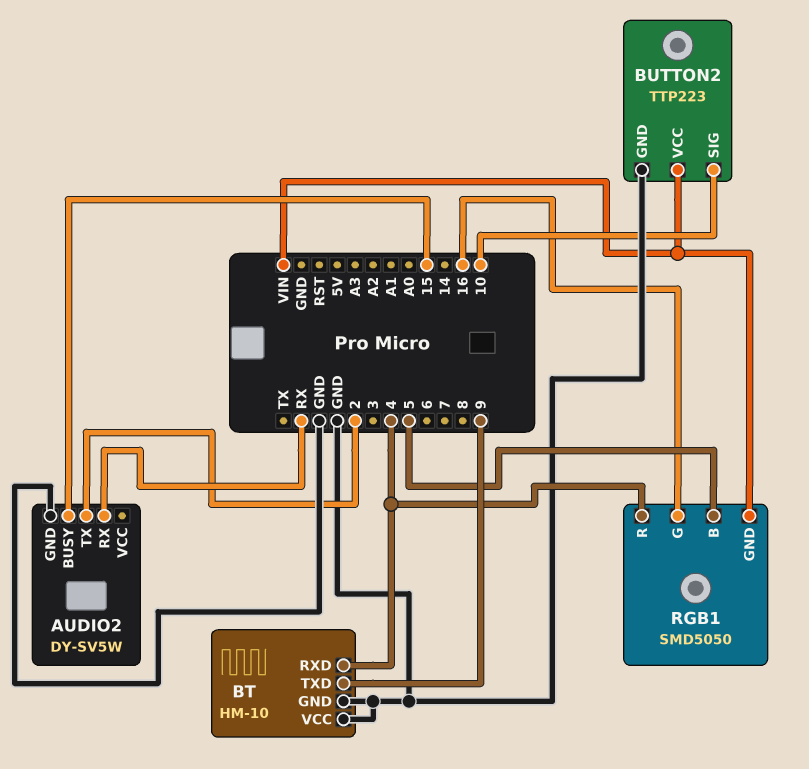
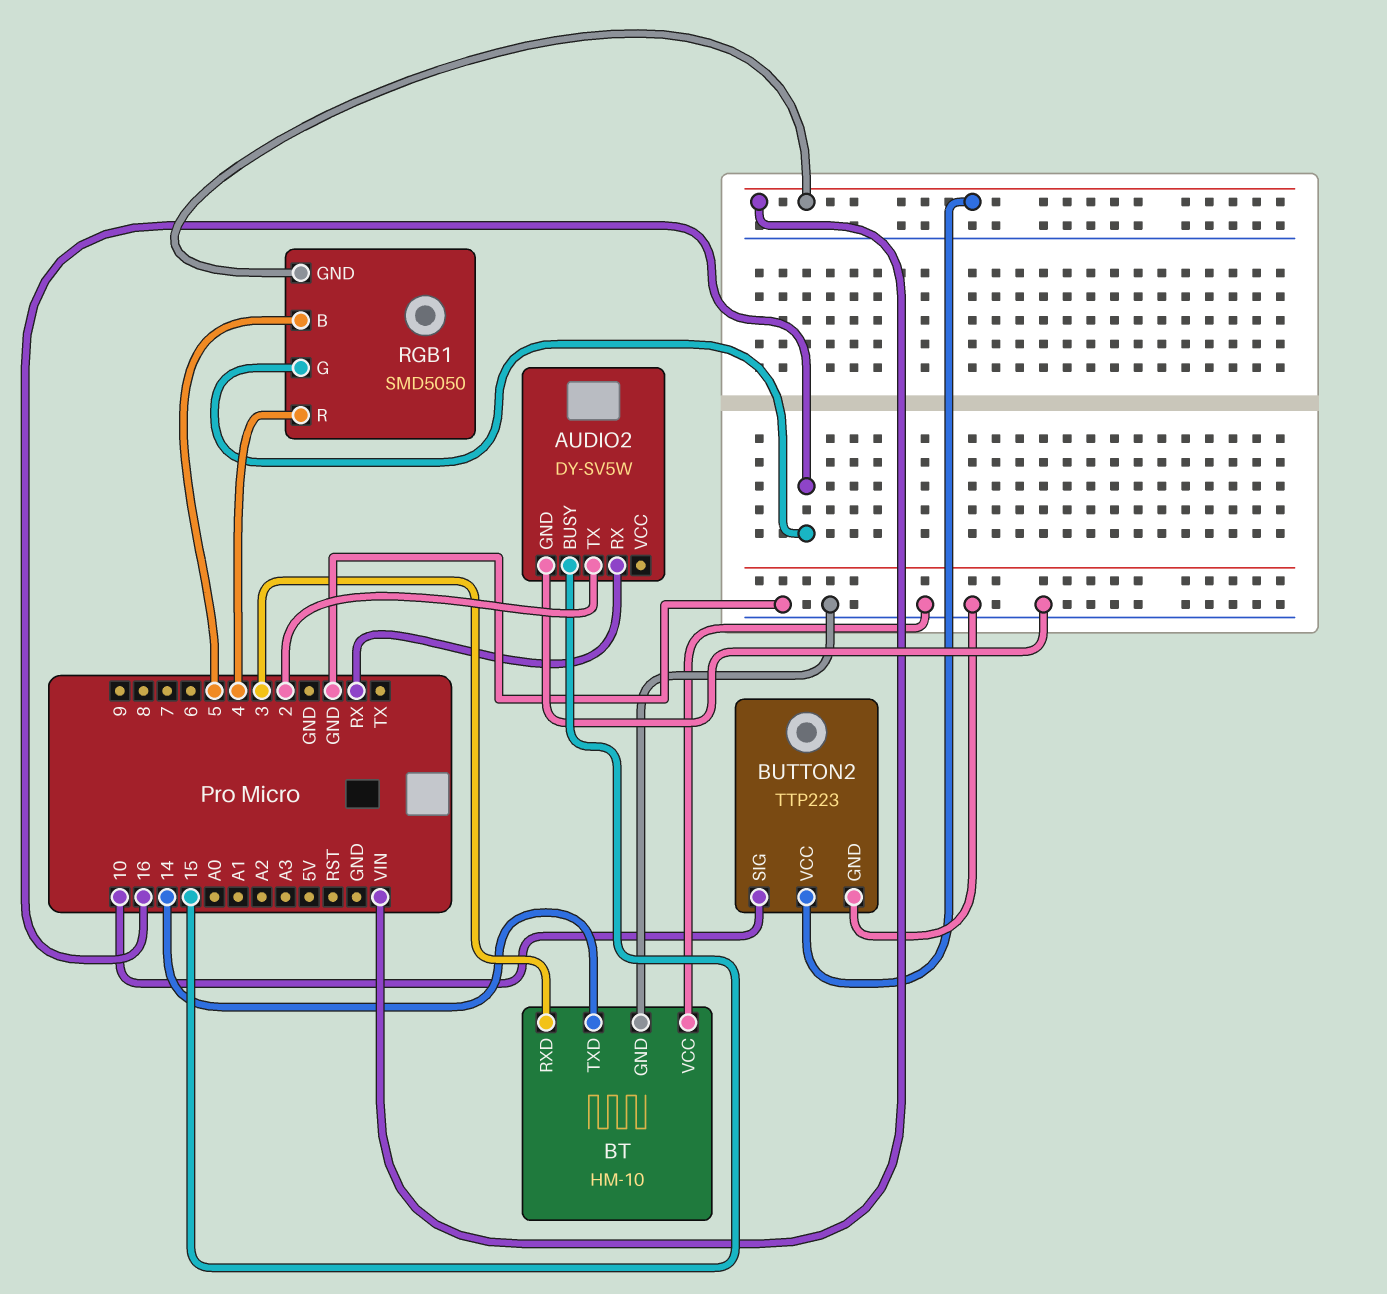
BT pin RXD: 4 -> 3
BT pin TXD: 9 -> 14

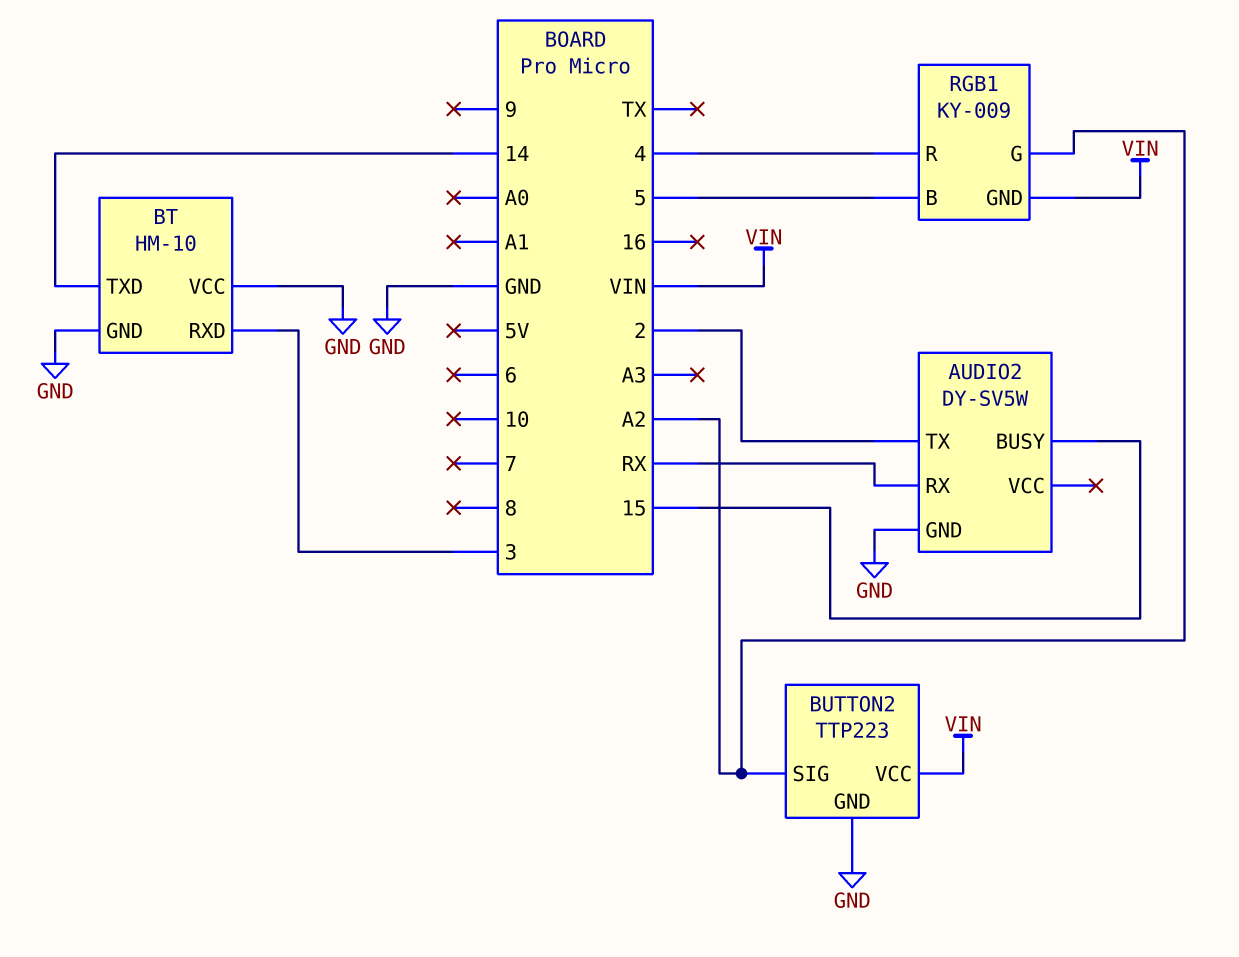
BUTTON2 pin SIG: 10 -> A2
RGB1: SMD5050 -> KY-009
RGB1 pin G: 16 -> A2

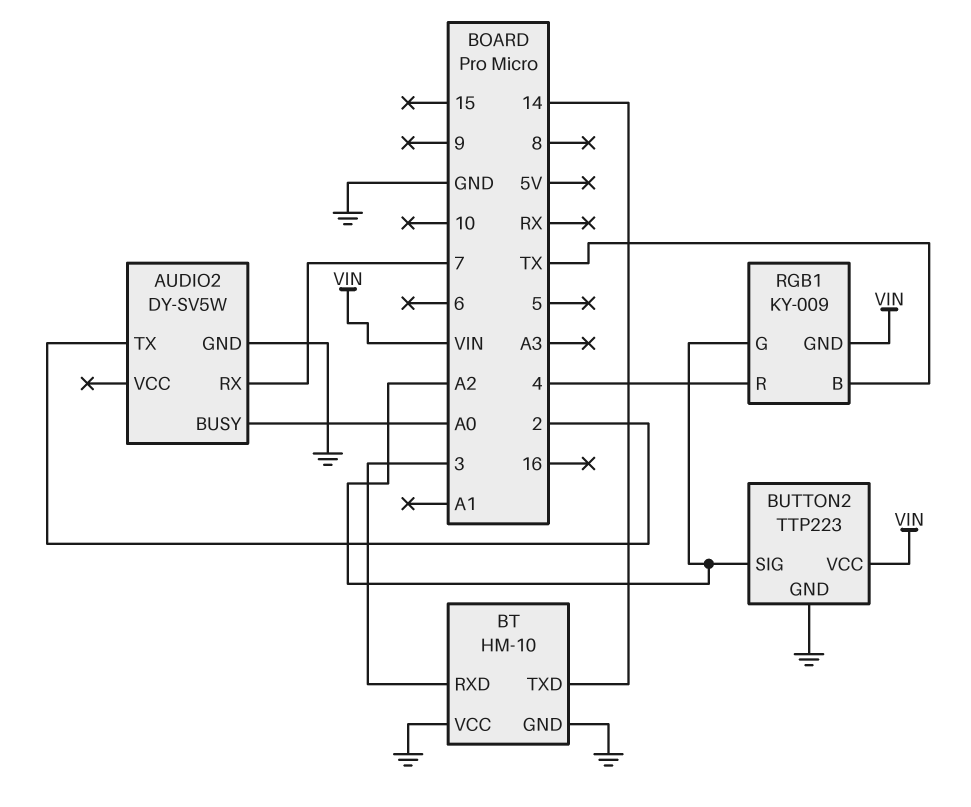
AUDIO2 pin BUSY: 15 -> A0
AUDIO2 pin RX: RX -> 7
RGB1 pin B: 5 -> TX

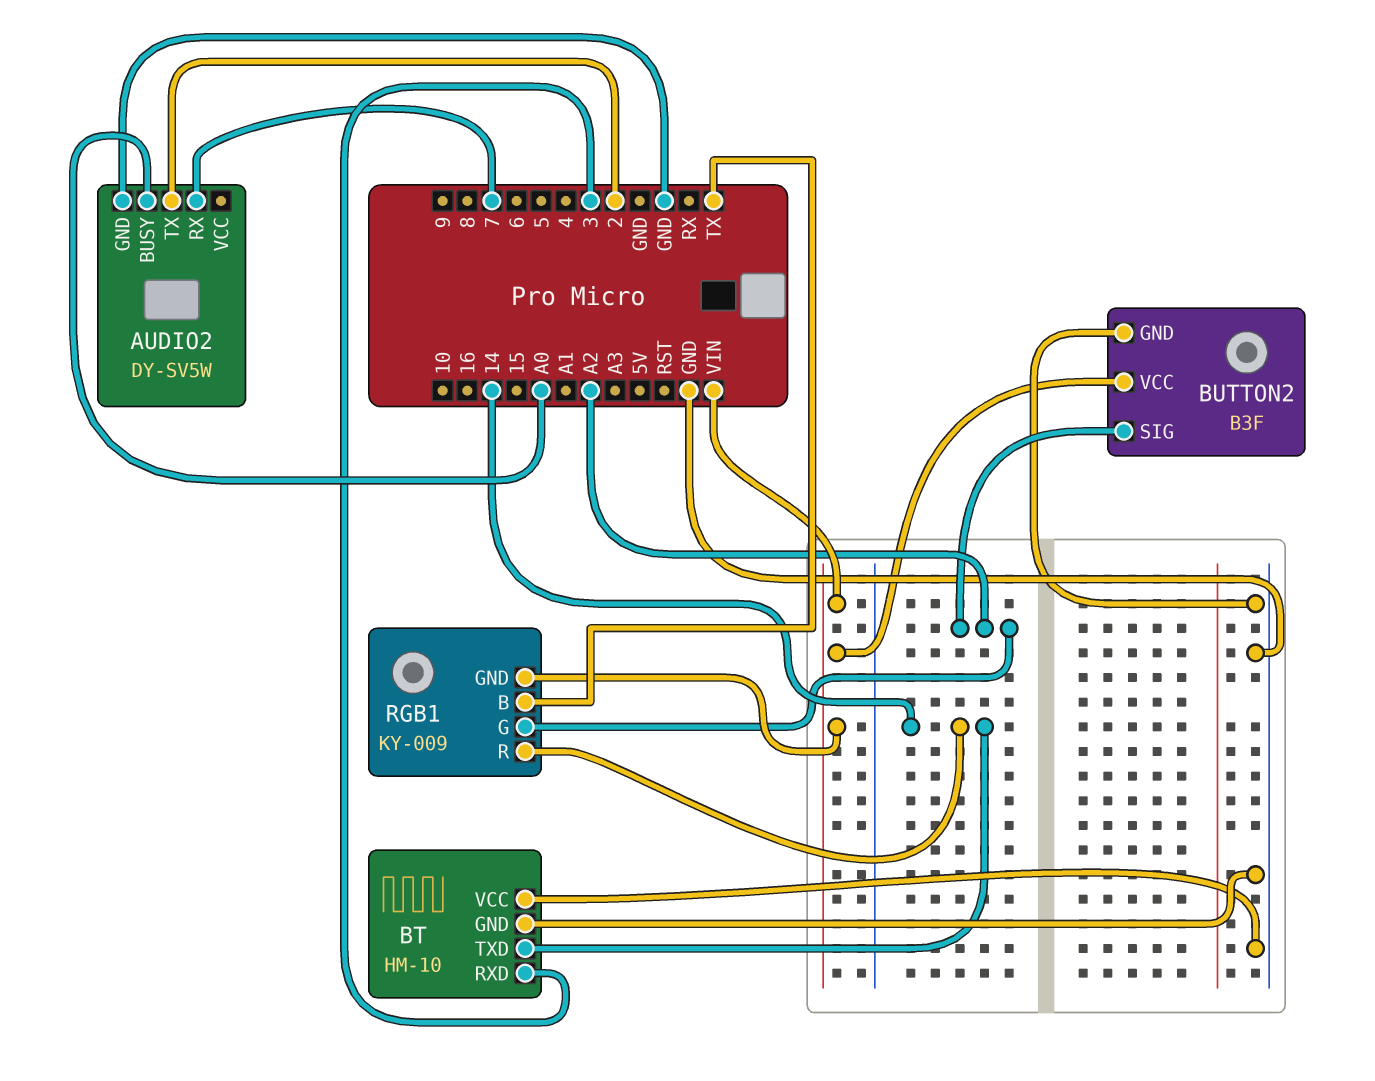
BUTTON2: TTP223 -> B3F
RGB1 pin R: 4 -> 14

